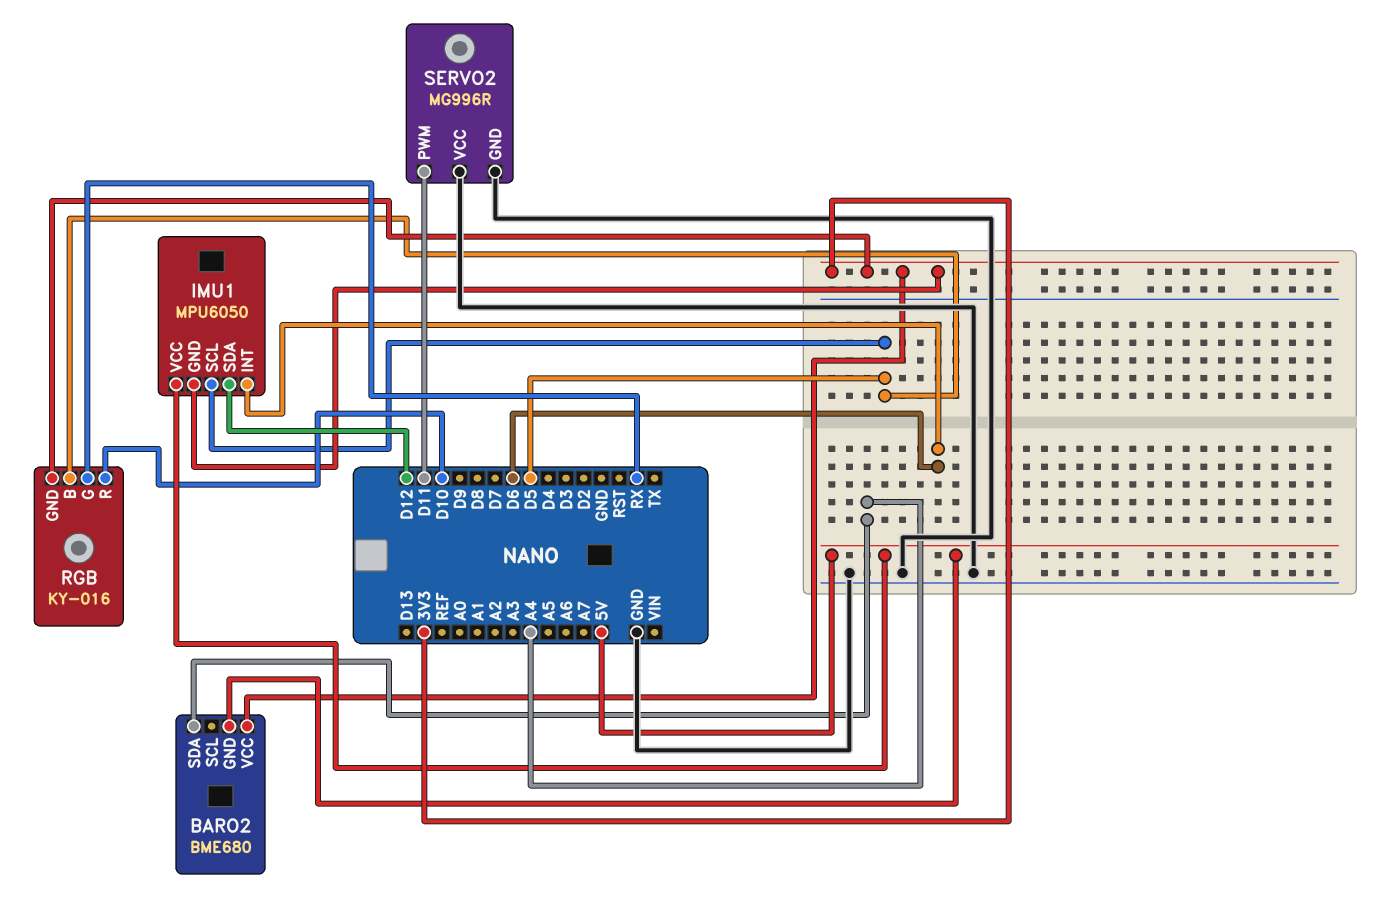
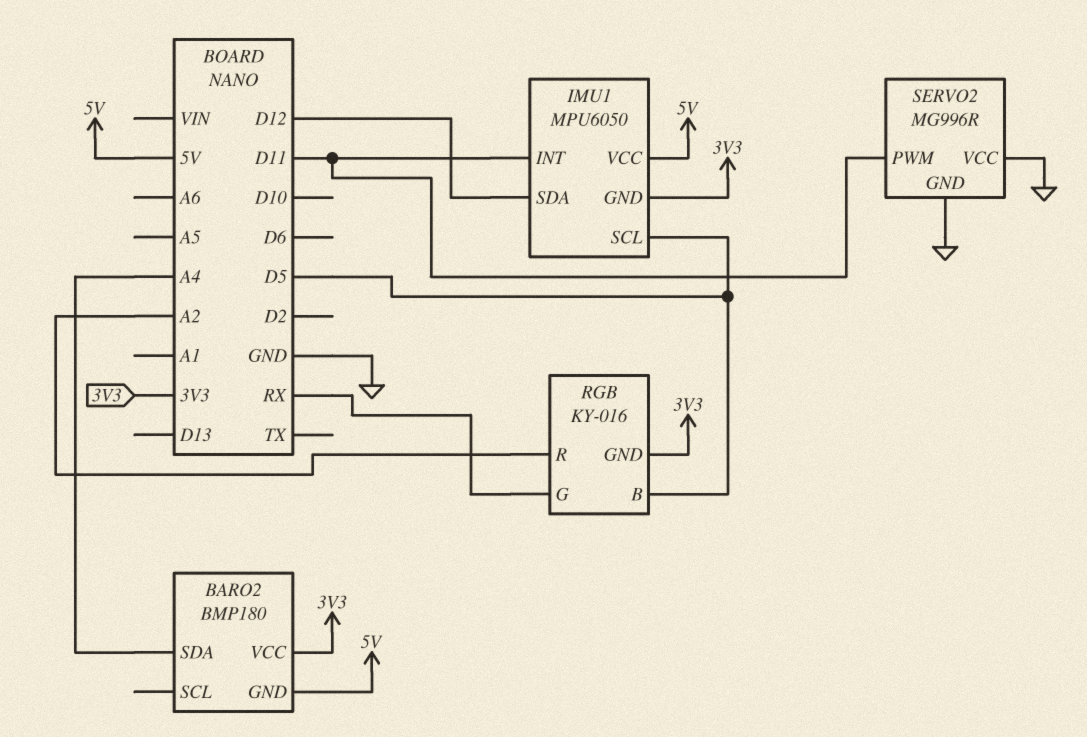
BARO2: BME680 -> BMP180
IMU1 pin INT: D6 -> D11
RGB pin R: D10 -> A2

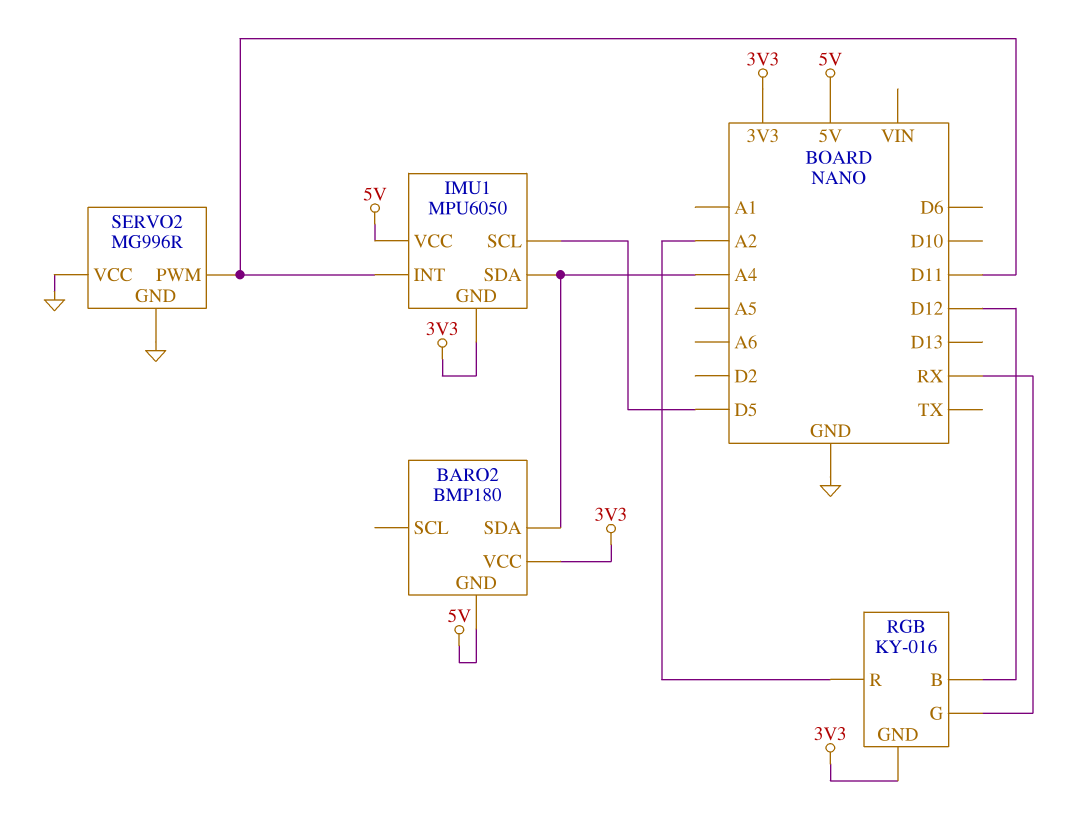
IMU1 pin SDA: D12 -> A4
RGB pin B: D5 -> D12

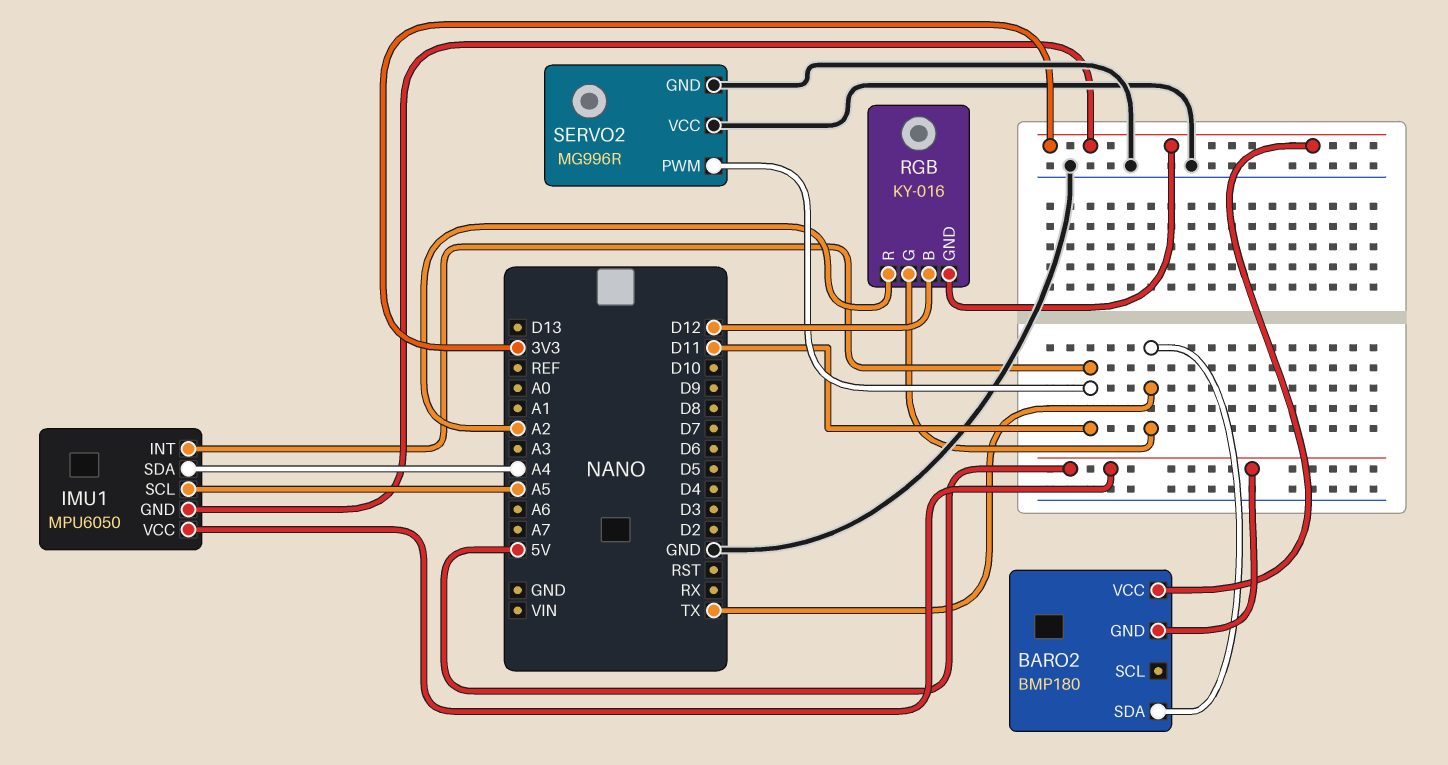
BARO2 pin SDA: A4 -> TX
IMU1 pin SCL: D5 -> A5
RGB pin G: RX -> TX

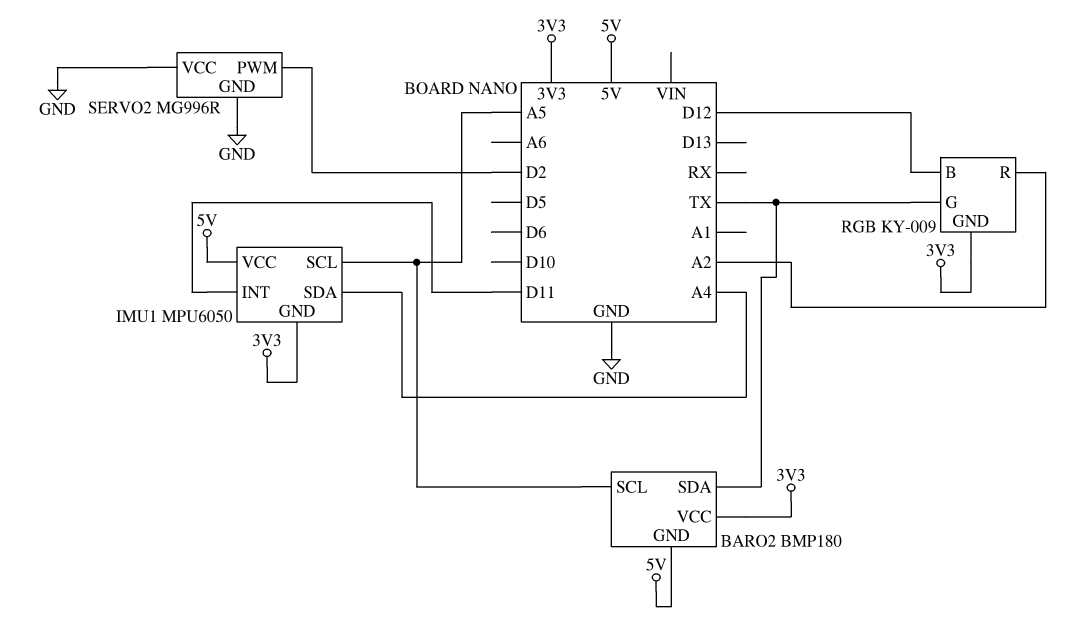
BARO2 pin SCL: none -> A5
RGB: KY-016 -> KY-009
SERVO2 pin PWM: D11 -> D2

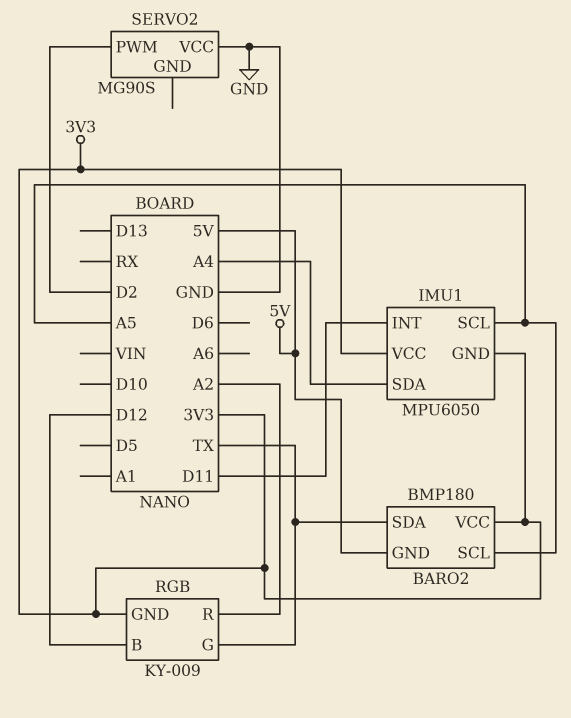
IMU1 pin VCC: 5V -> 3V3
SERVO2: MG996R -> MG90S
SERVO2 pin GND: GND -> none

